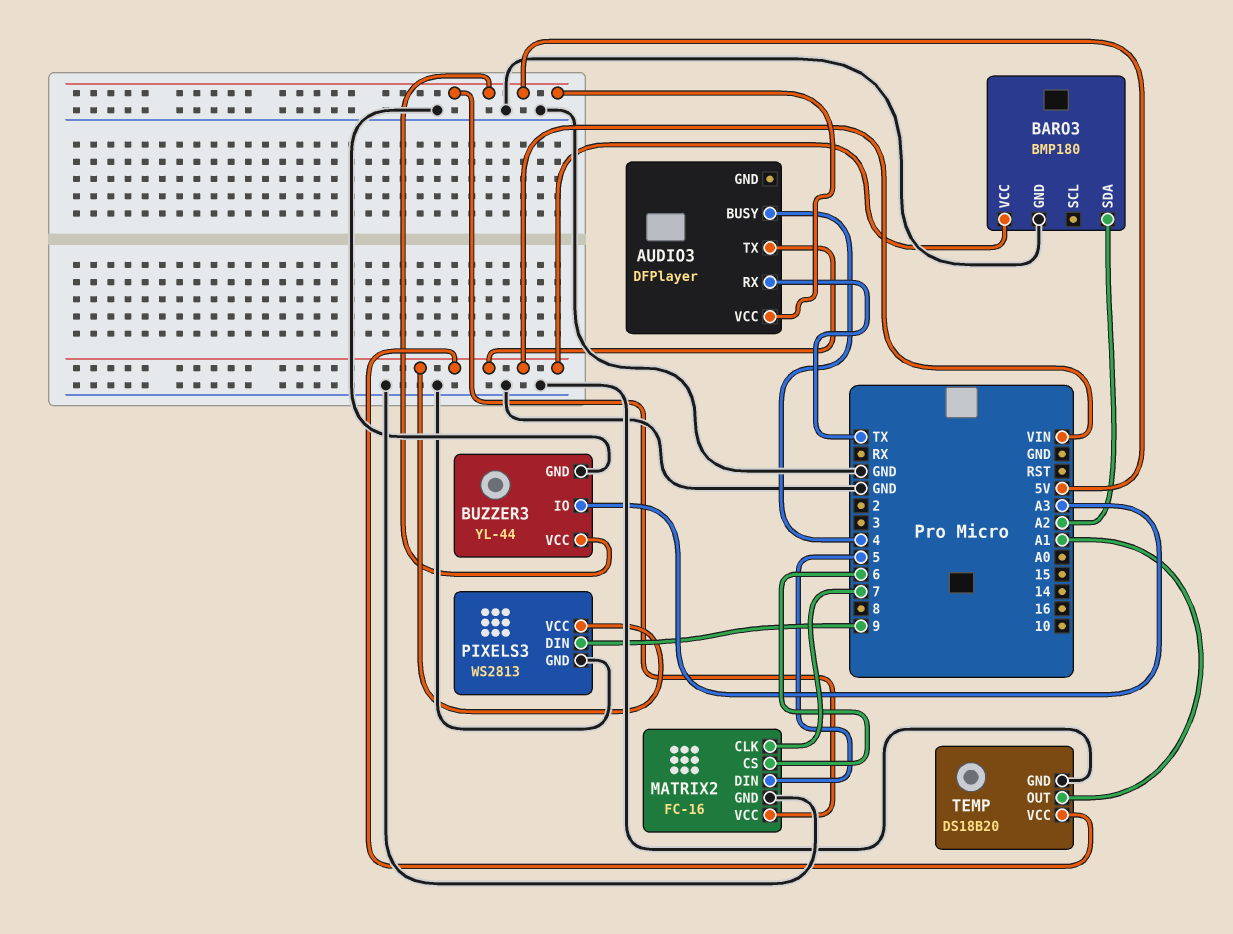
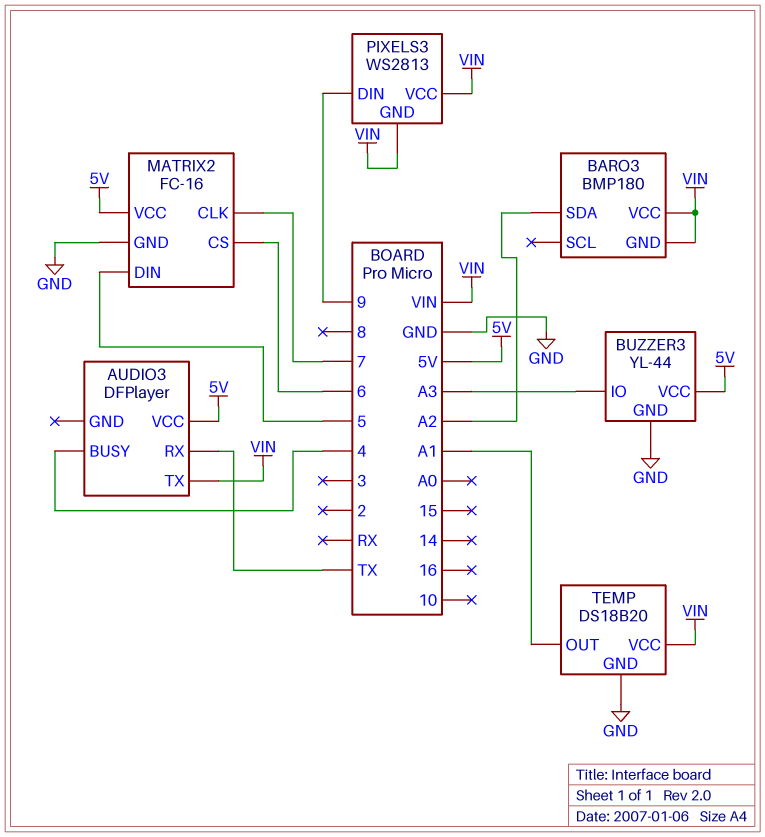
BARO3 pin GND: GND -> VIN
PIXELS3 pin GND: GND -> VIN

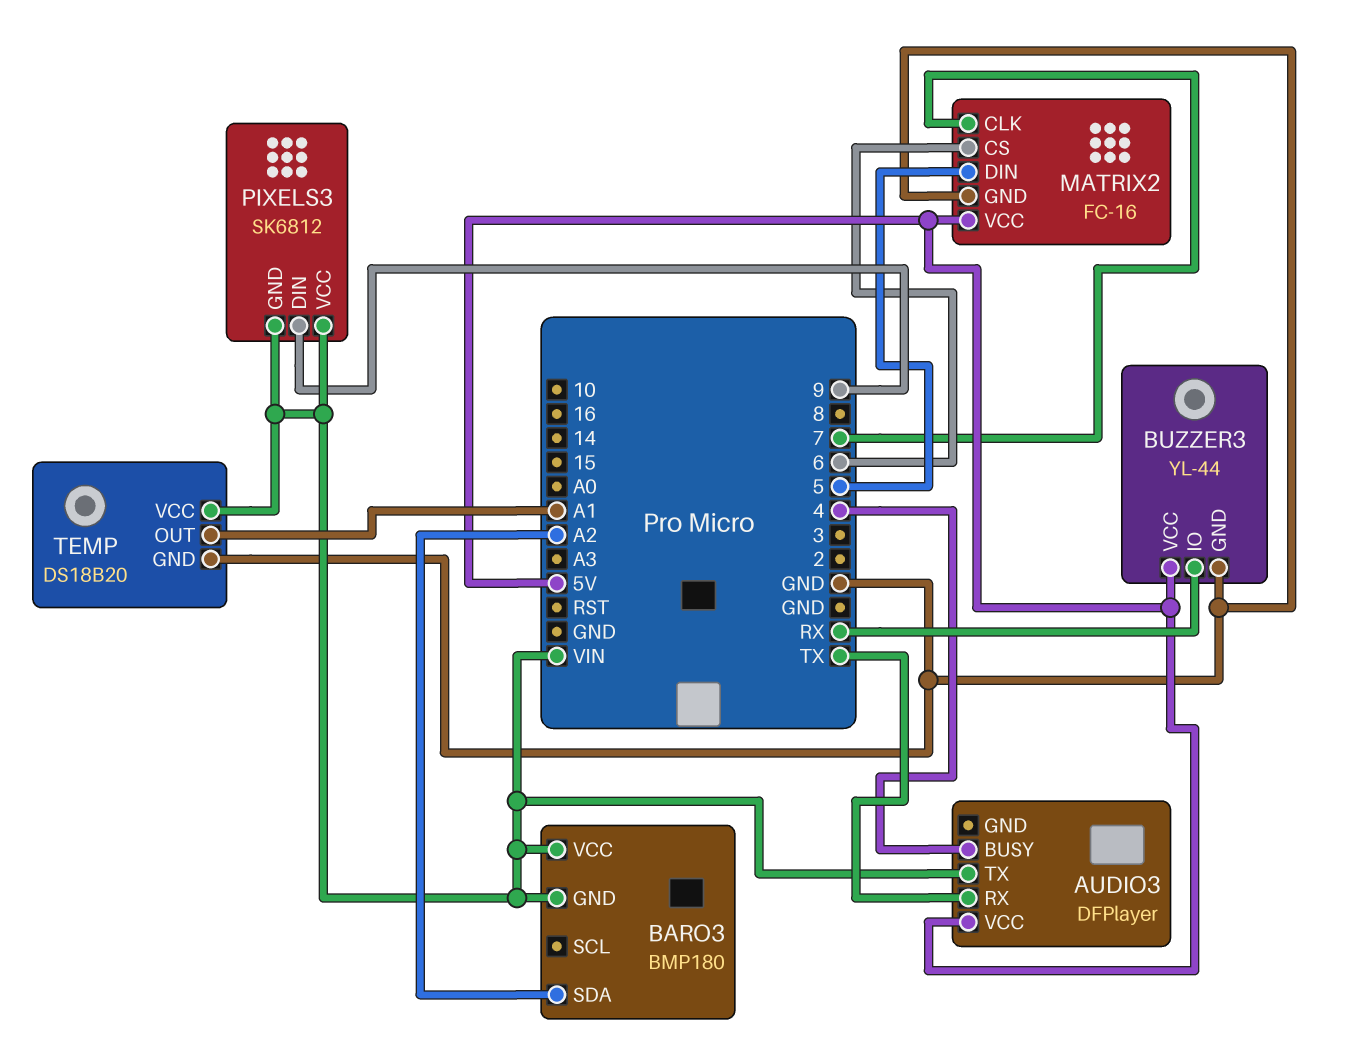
BUZZER3 pin IO: A3 -> RX
PIXELS3: WS2813 -> SK6812

